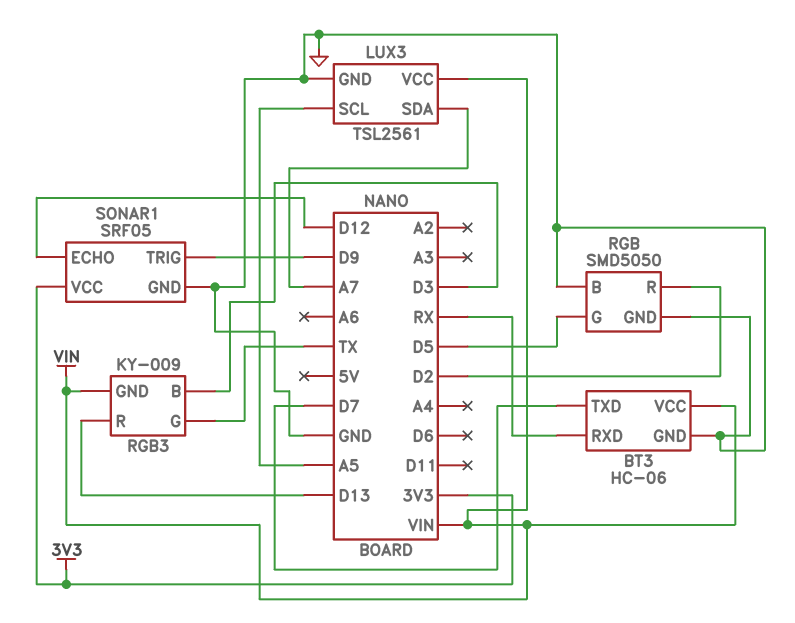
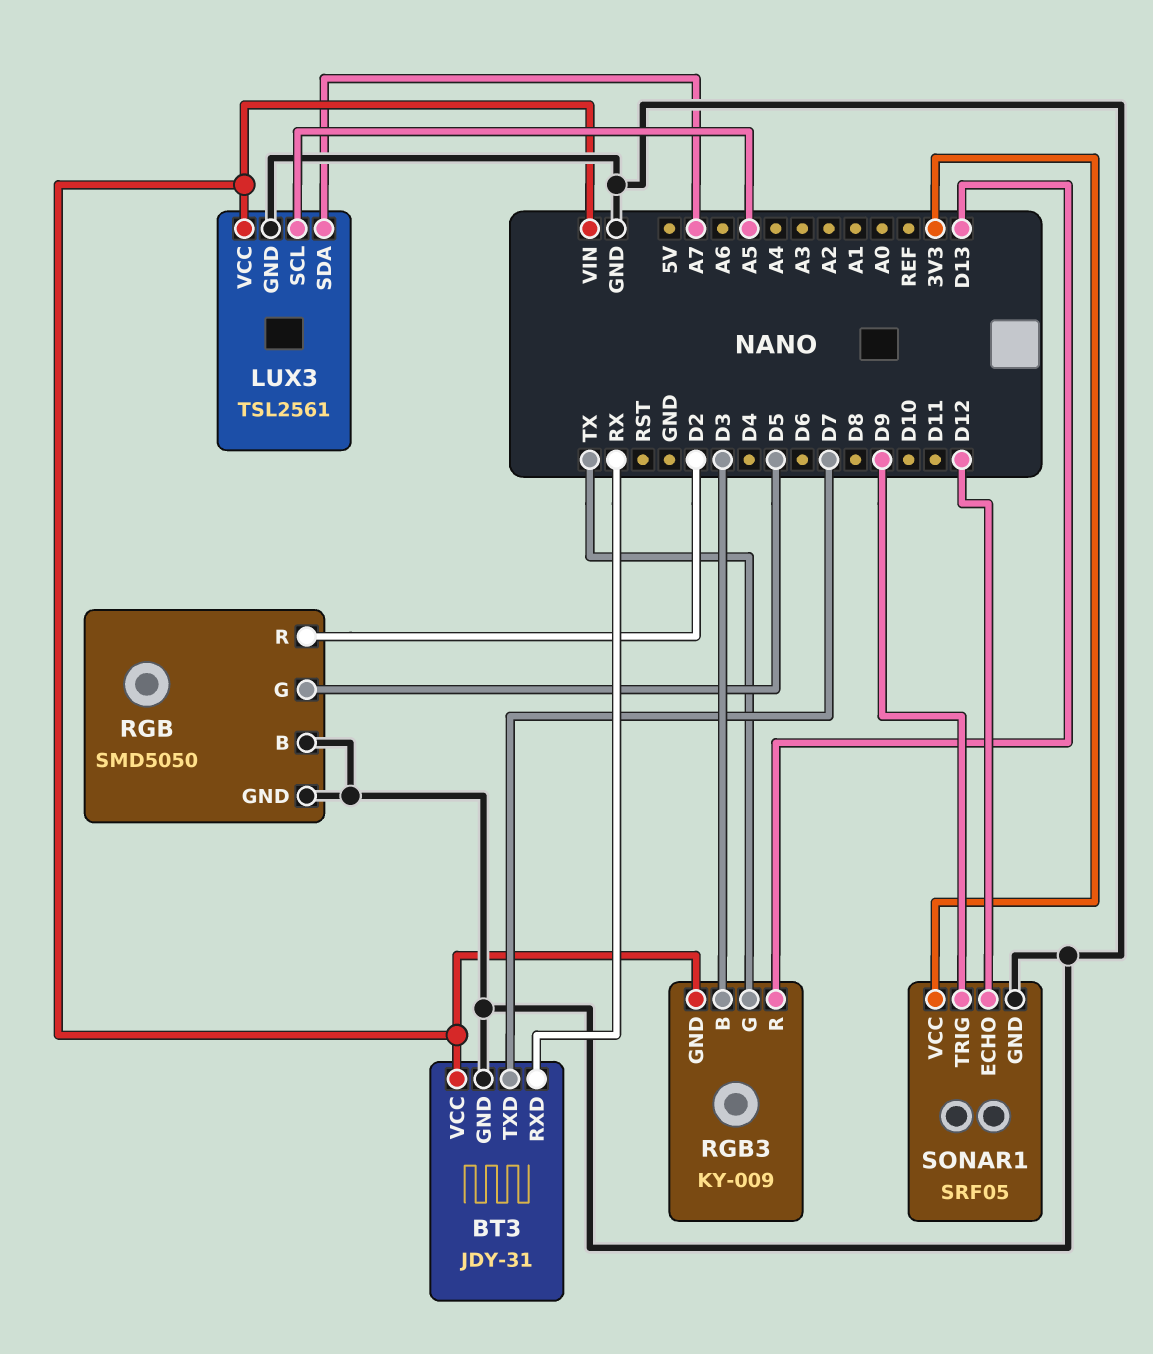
BT3: HC-06 -> JDY-31

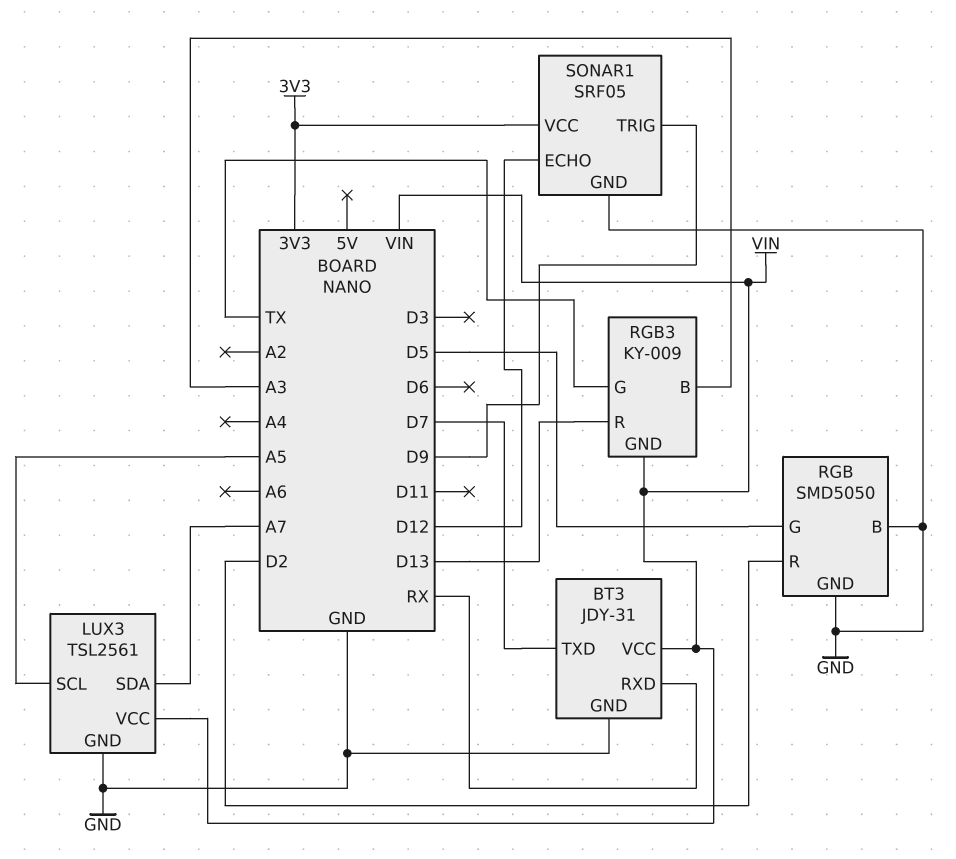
RGB3 pin B: D3 -> A3

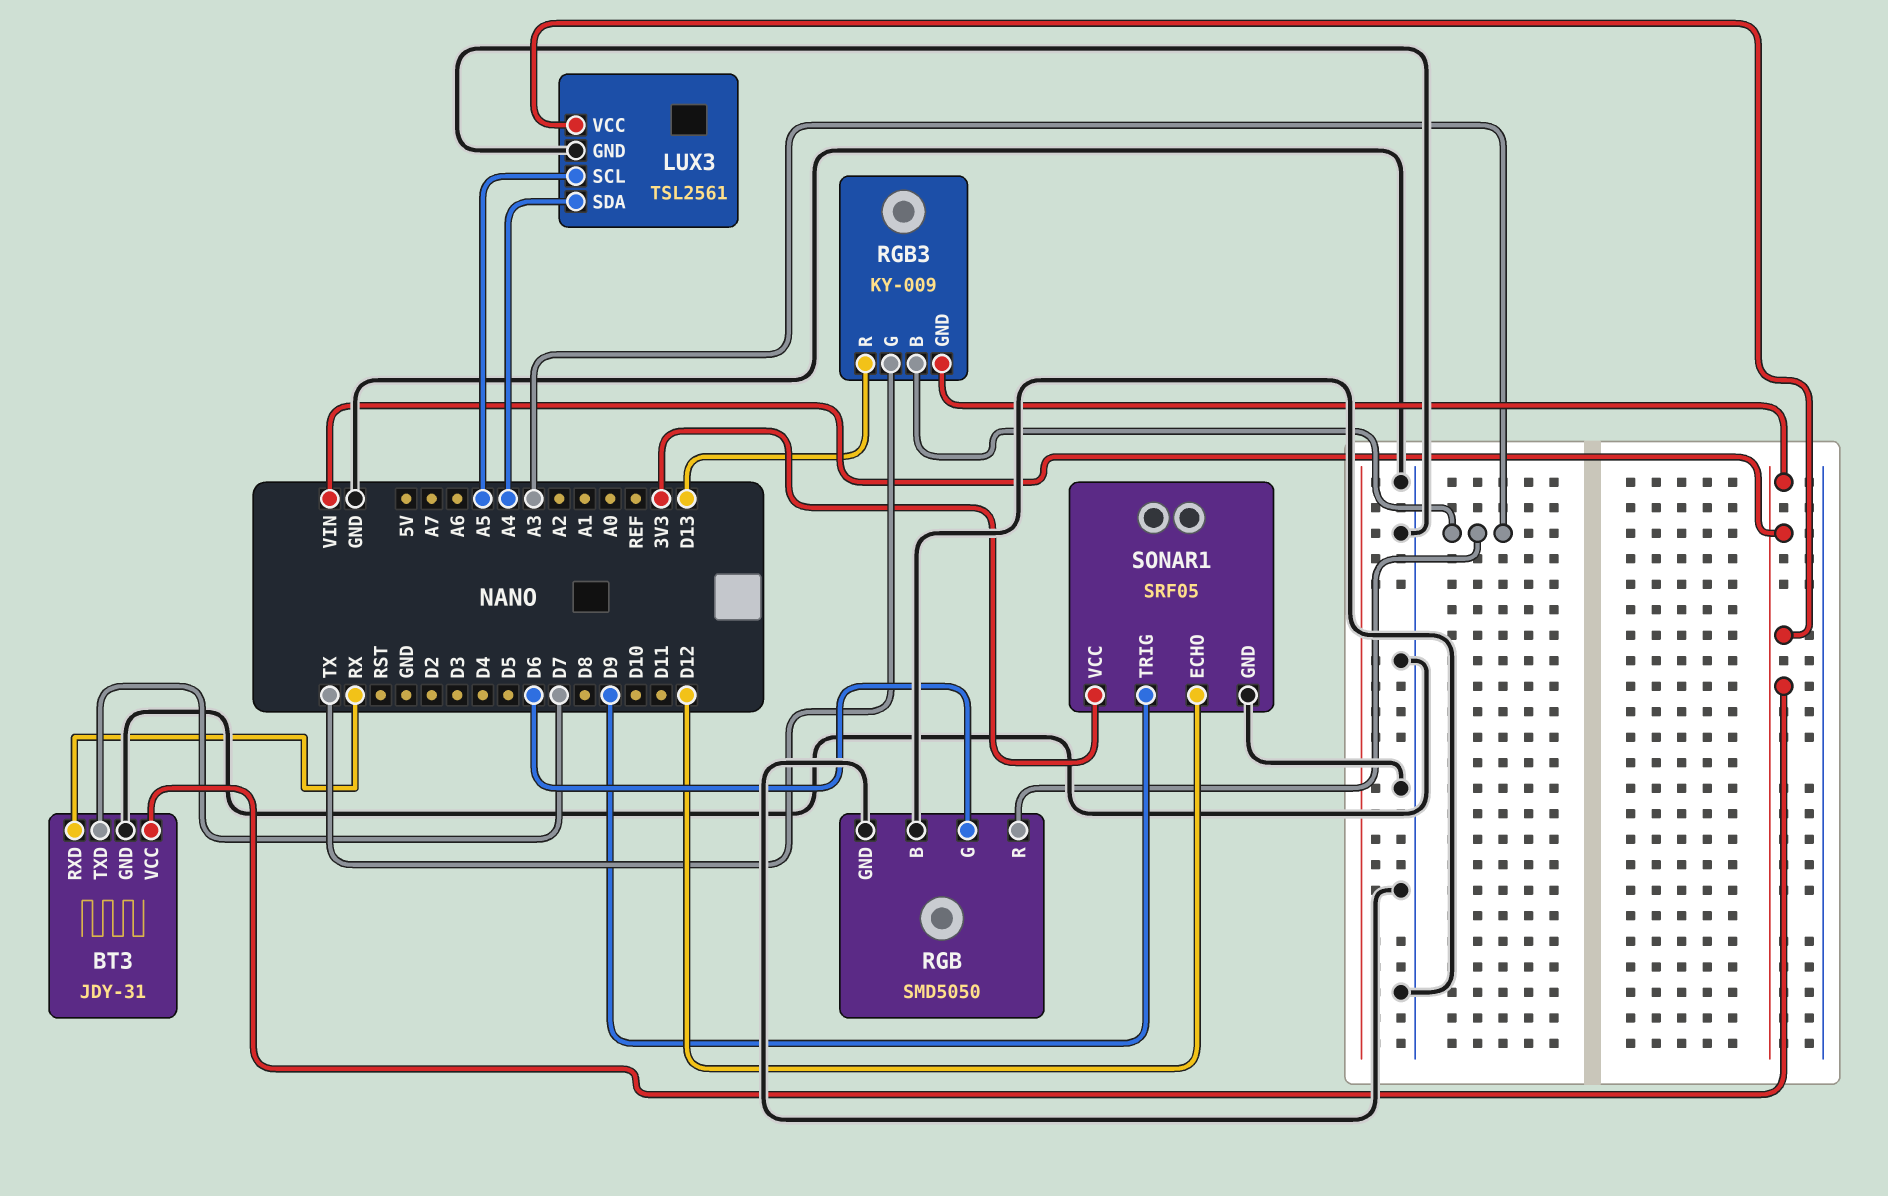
LUX3 pin SDA: A7 -> A4
RGB pin G: D5 -> D6
RGB pin R: D2 -> A3

